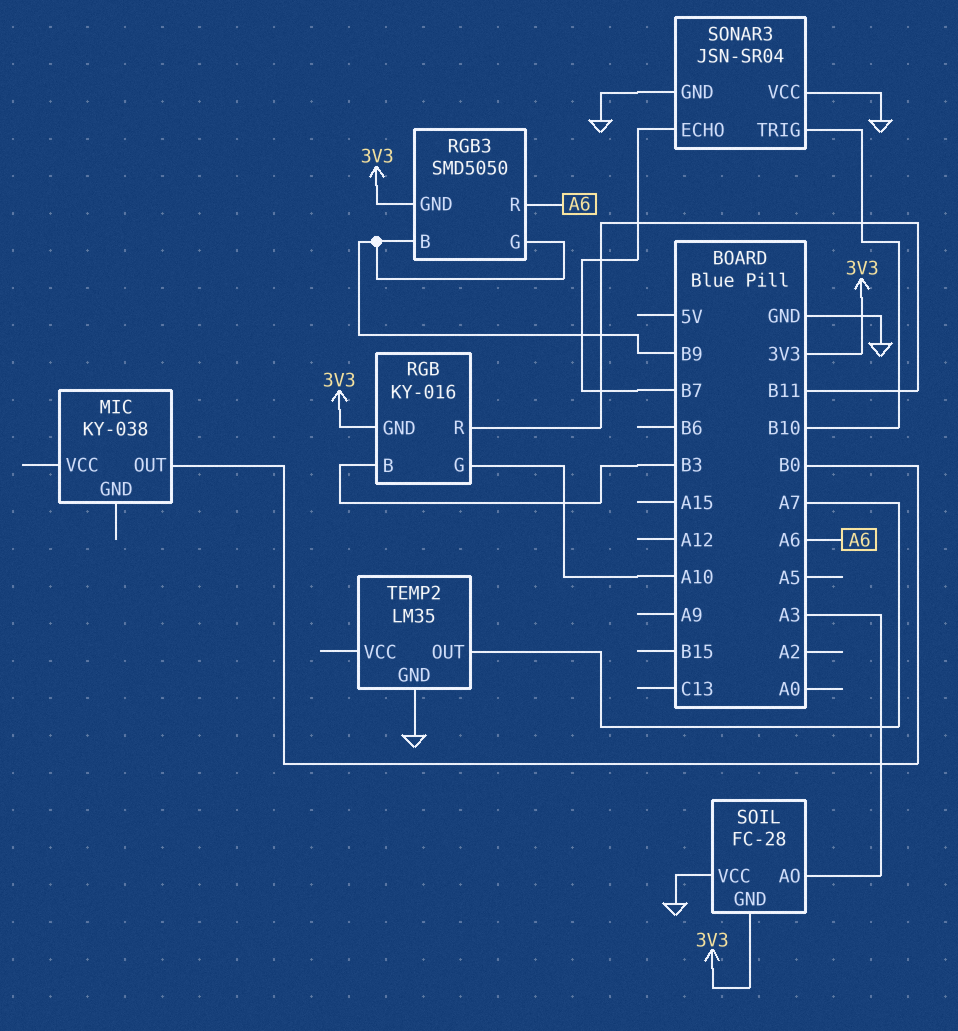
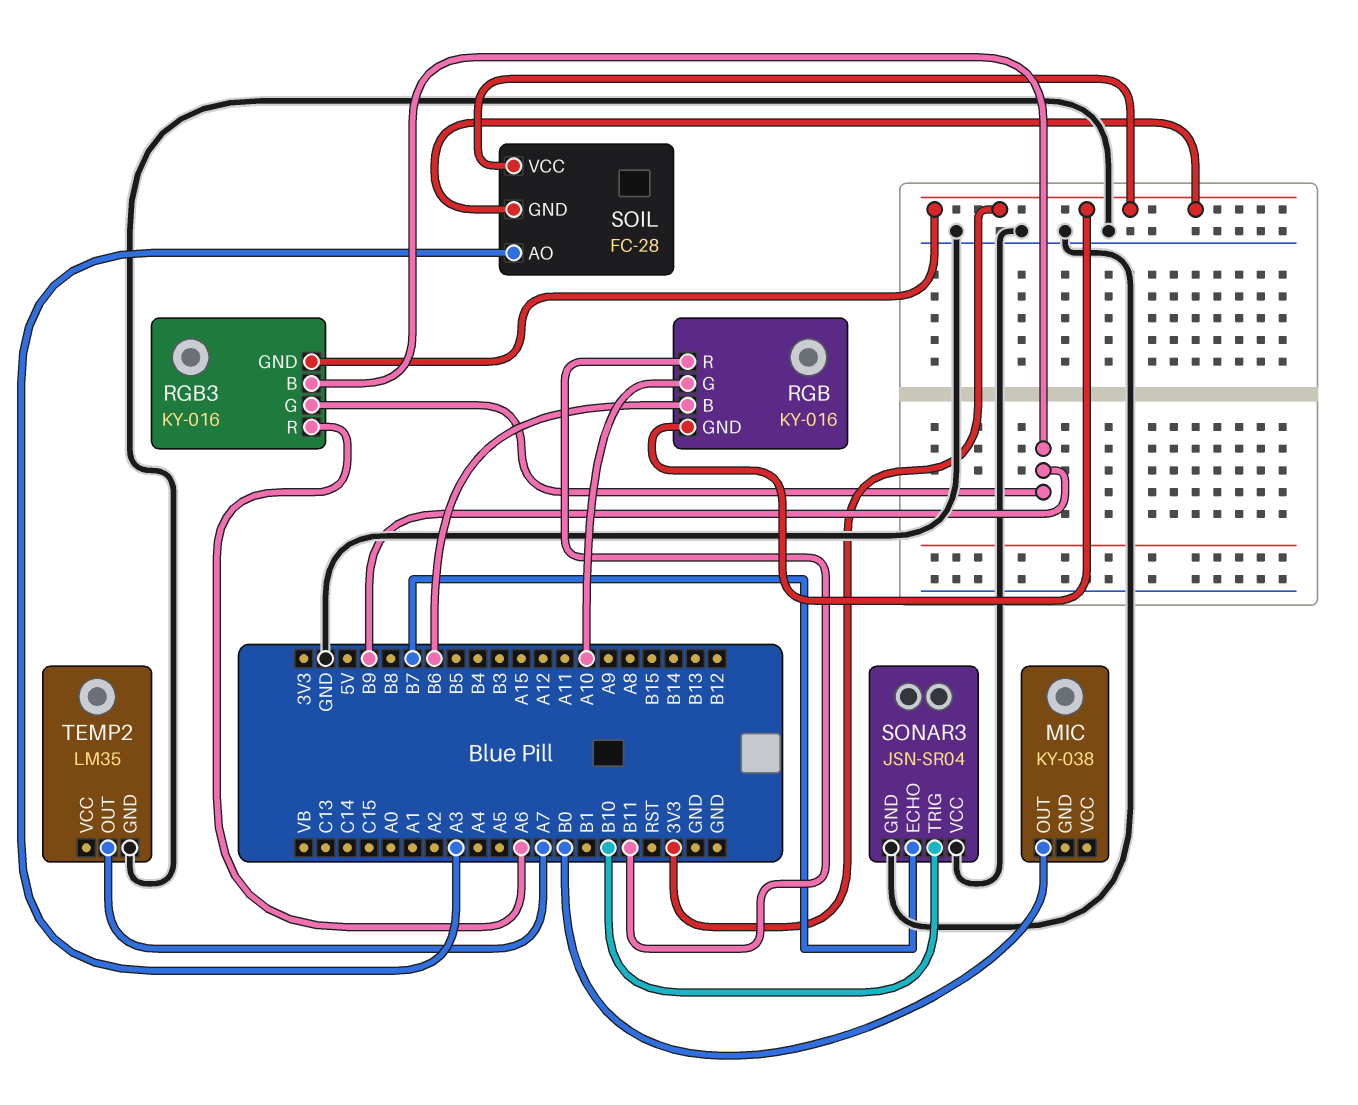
RGB pin B: B3 -> B6
RGB3: SMD5050 -> KY-016
SOIL pin VCC: GND -> 3V3

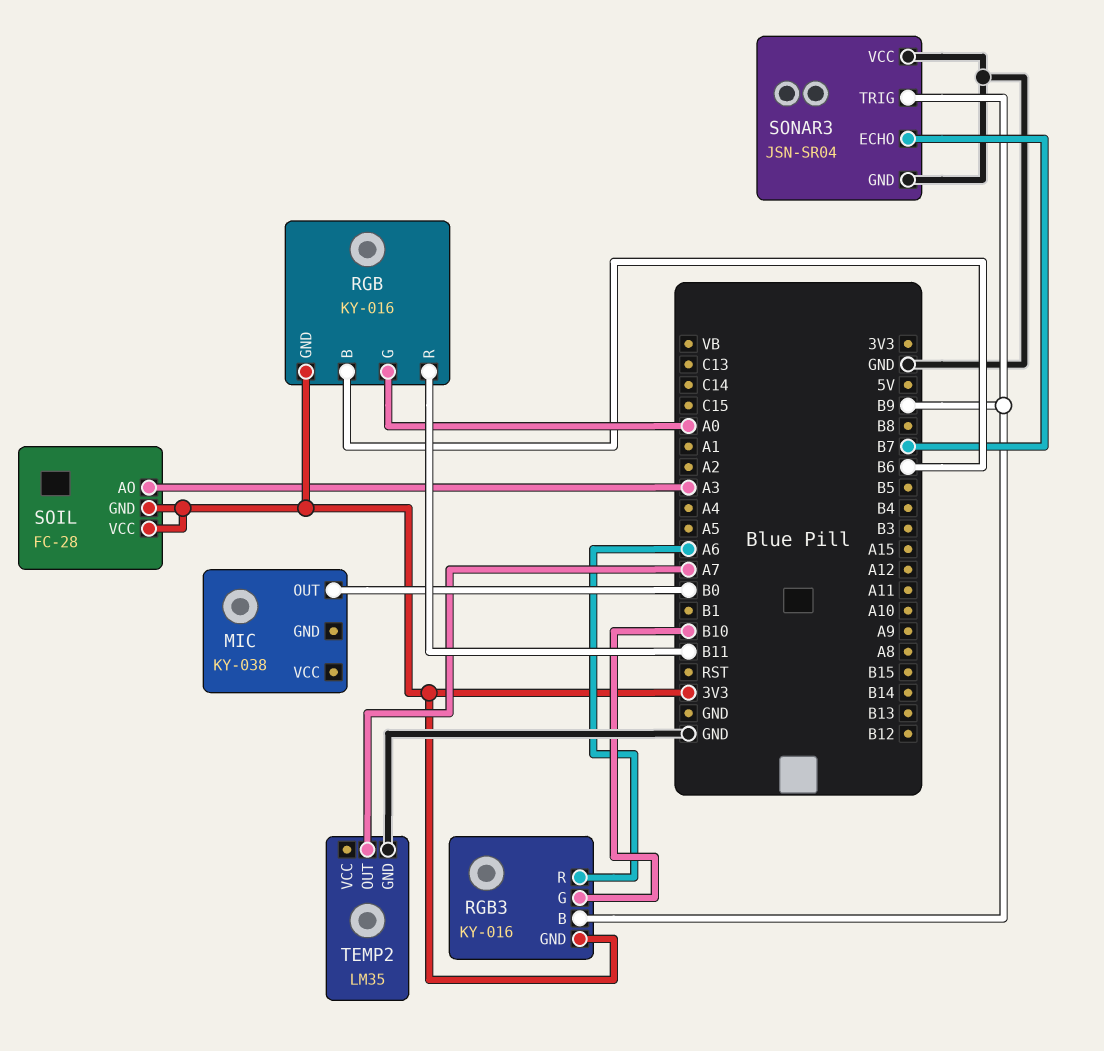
RGB pin G: A10 -> A0
RGB3 pin G: B9 -> B10
SONAR3 pin TRIG: B10 -> B9

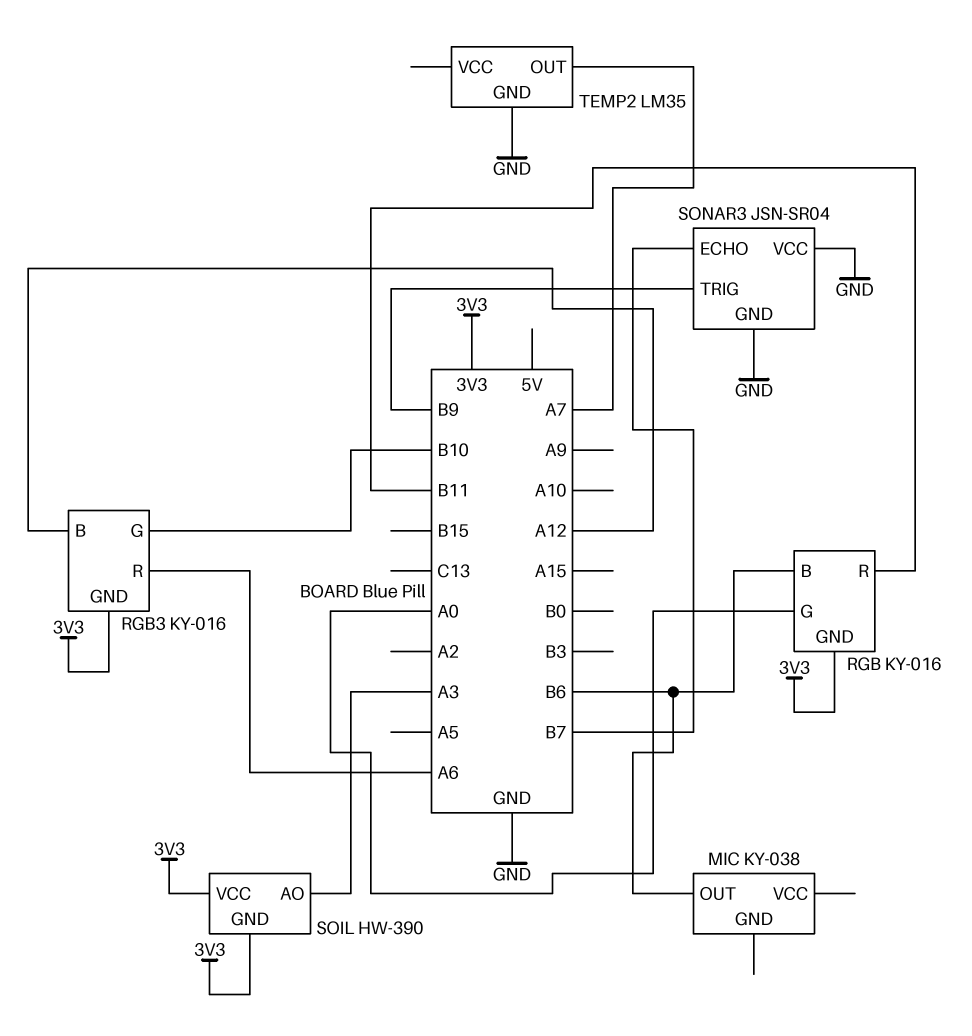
MIC pin OUT: B0 -> B6
RGB3 pin B: B9 -> A12
SOIL: FC-28 -> HW-390

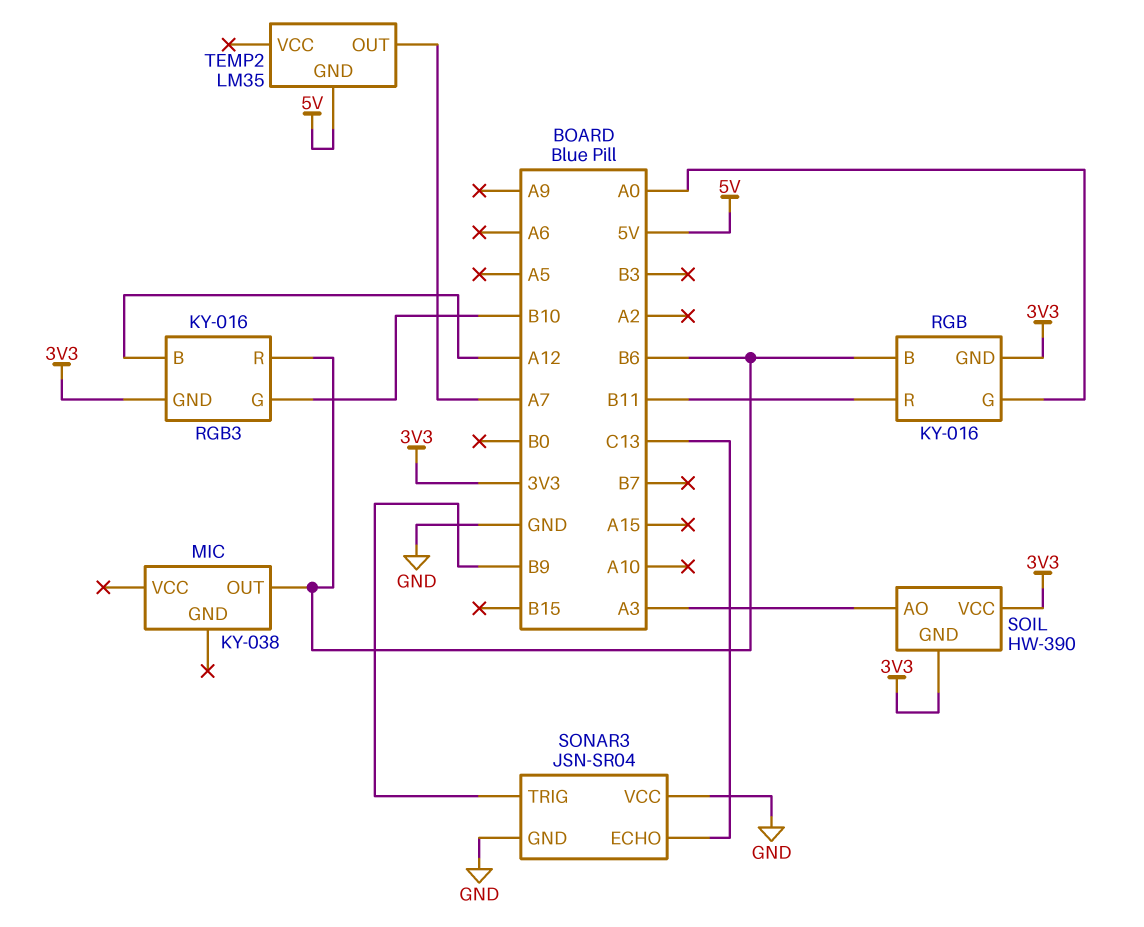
RGB3 pin R: A6 -> B6
SONAR3 pin ECHO: B7 -> C13
TEMP2 pin GND: GND -> 5V

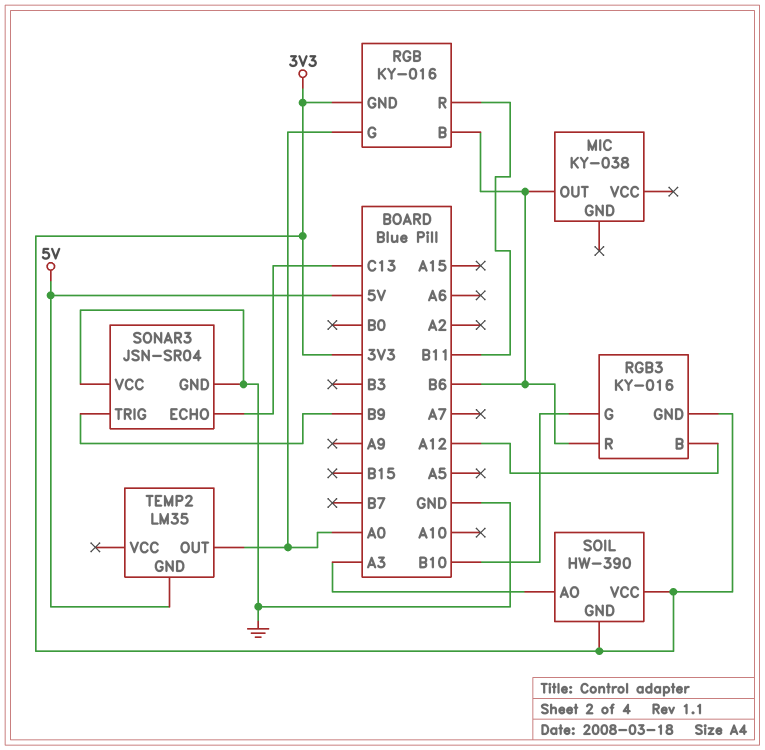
TEMP2 pin OUT: A7 -> A0

